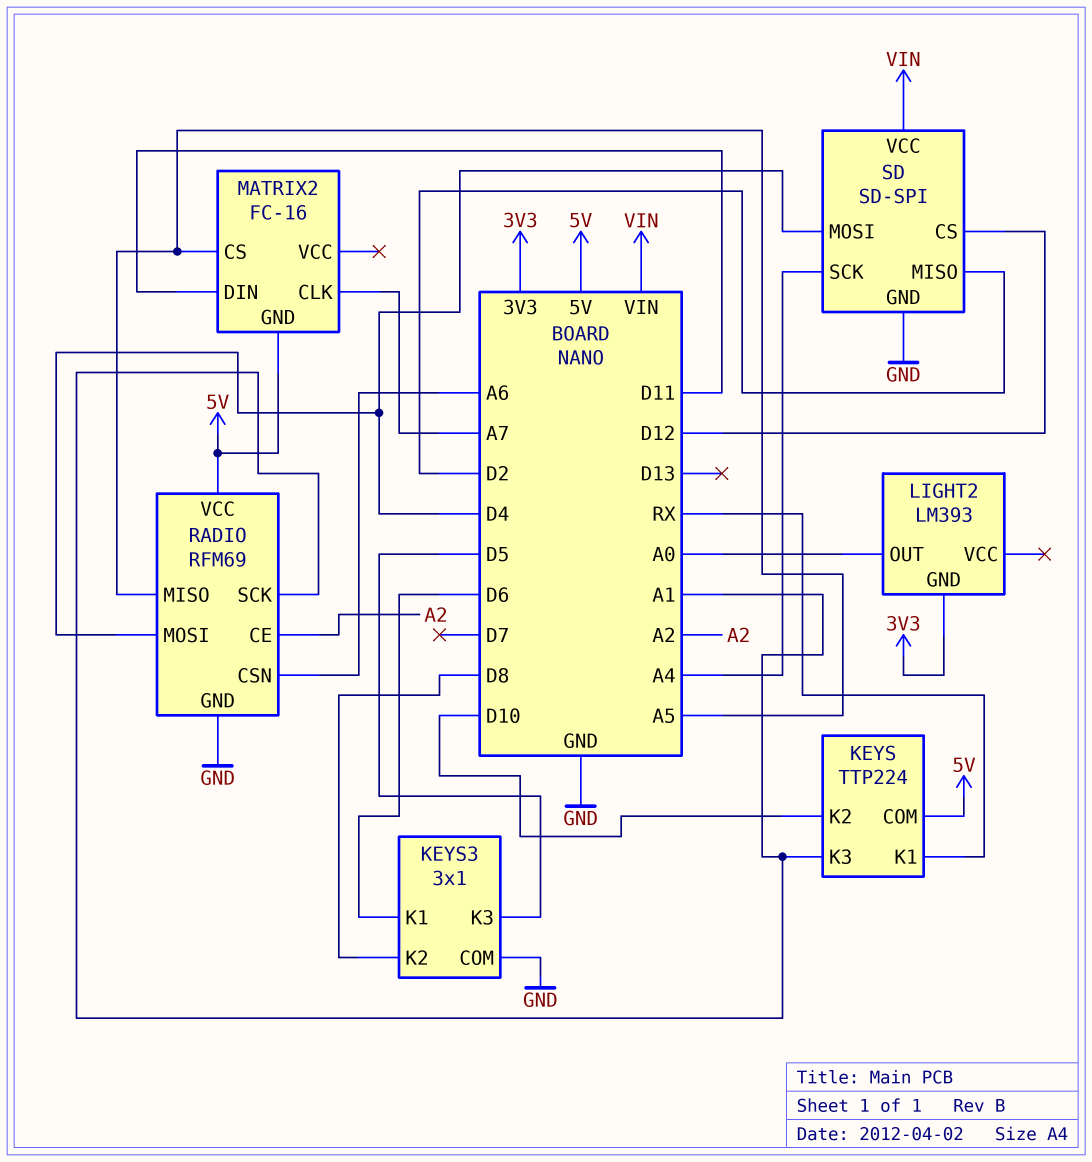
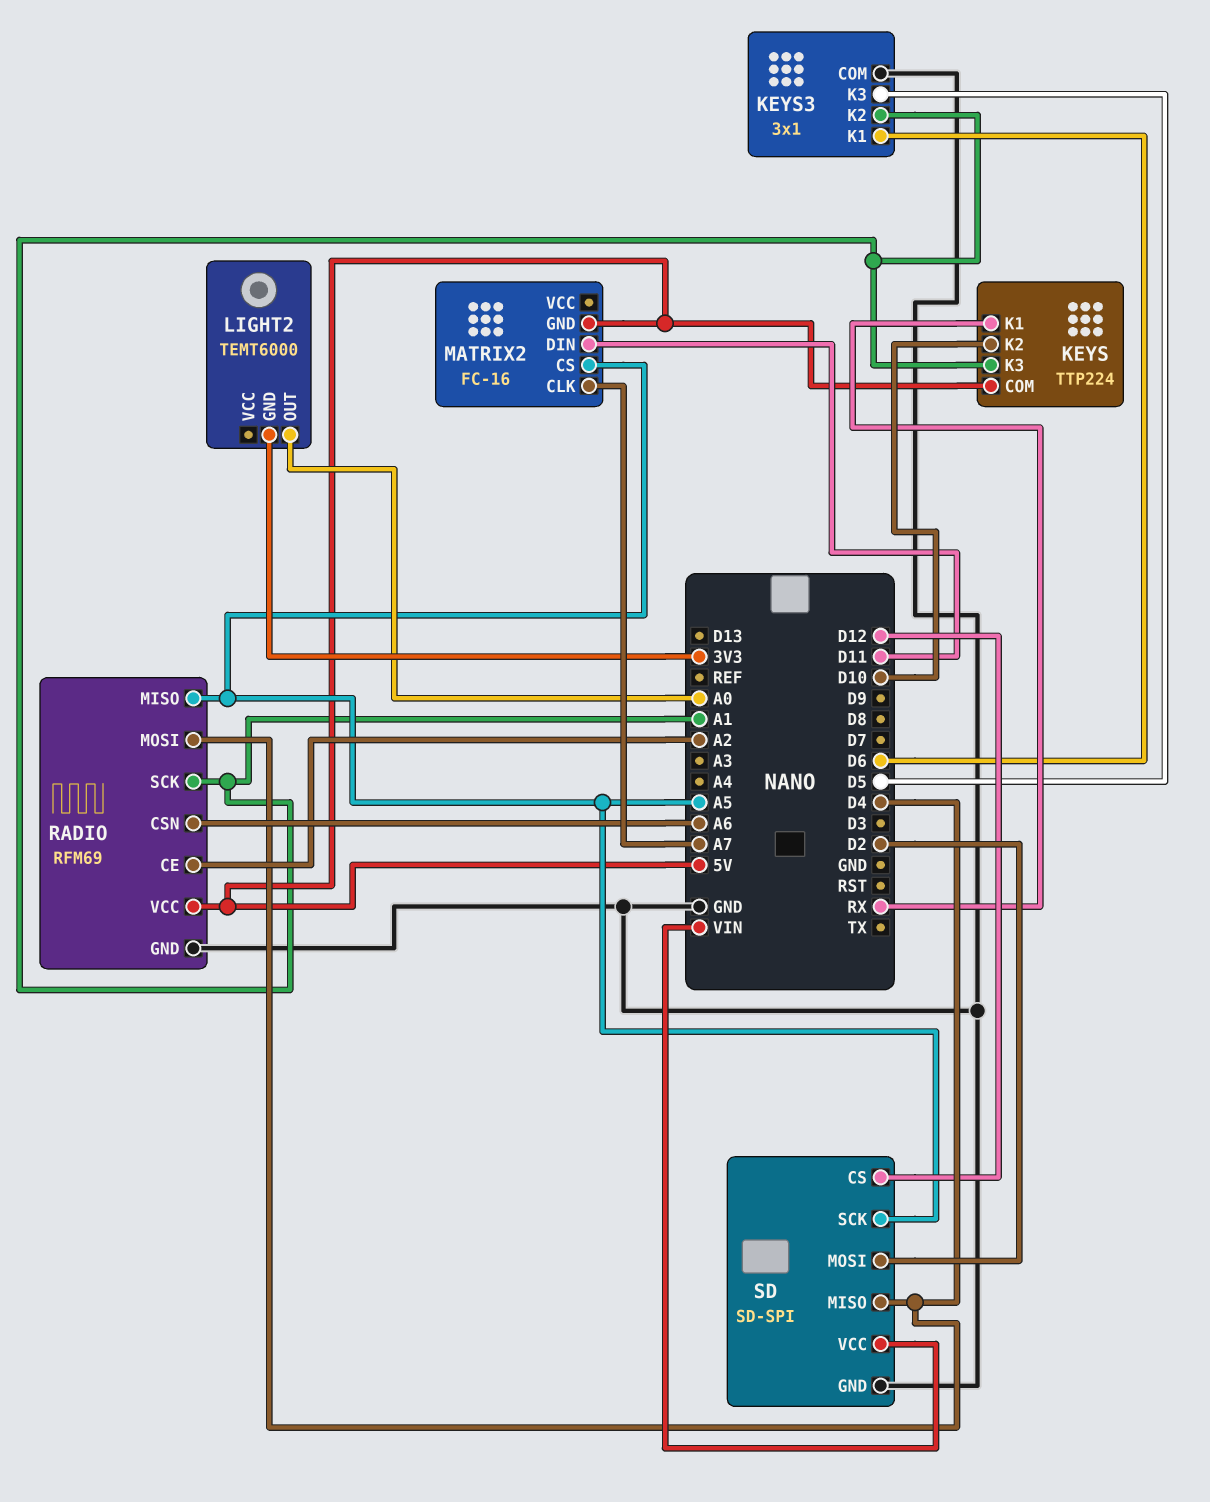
KEYS3 pin K2: D8 -> A1
LIGHT2: LM393 -> TEMT6000
SD pin MISO: D2 -> D4
SD pin MOSI: D4 -> D2
SD pin SCK: A4 -> A5

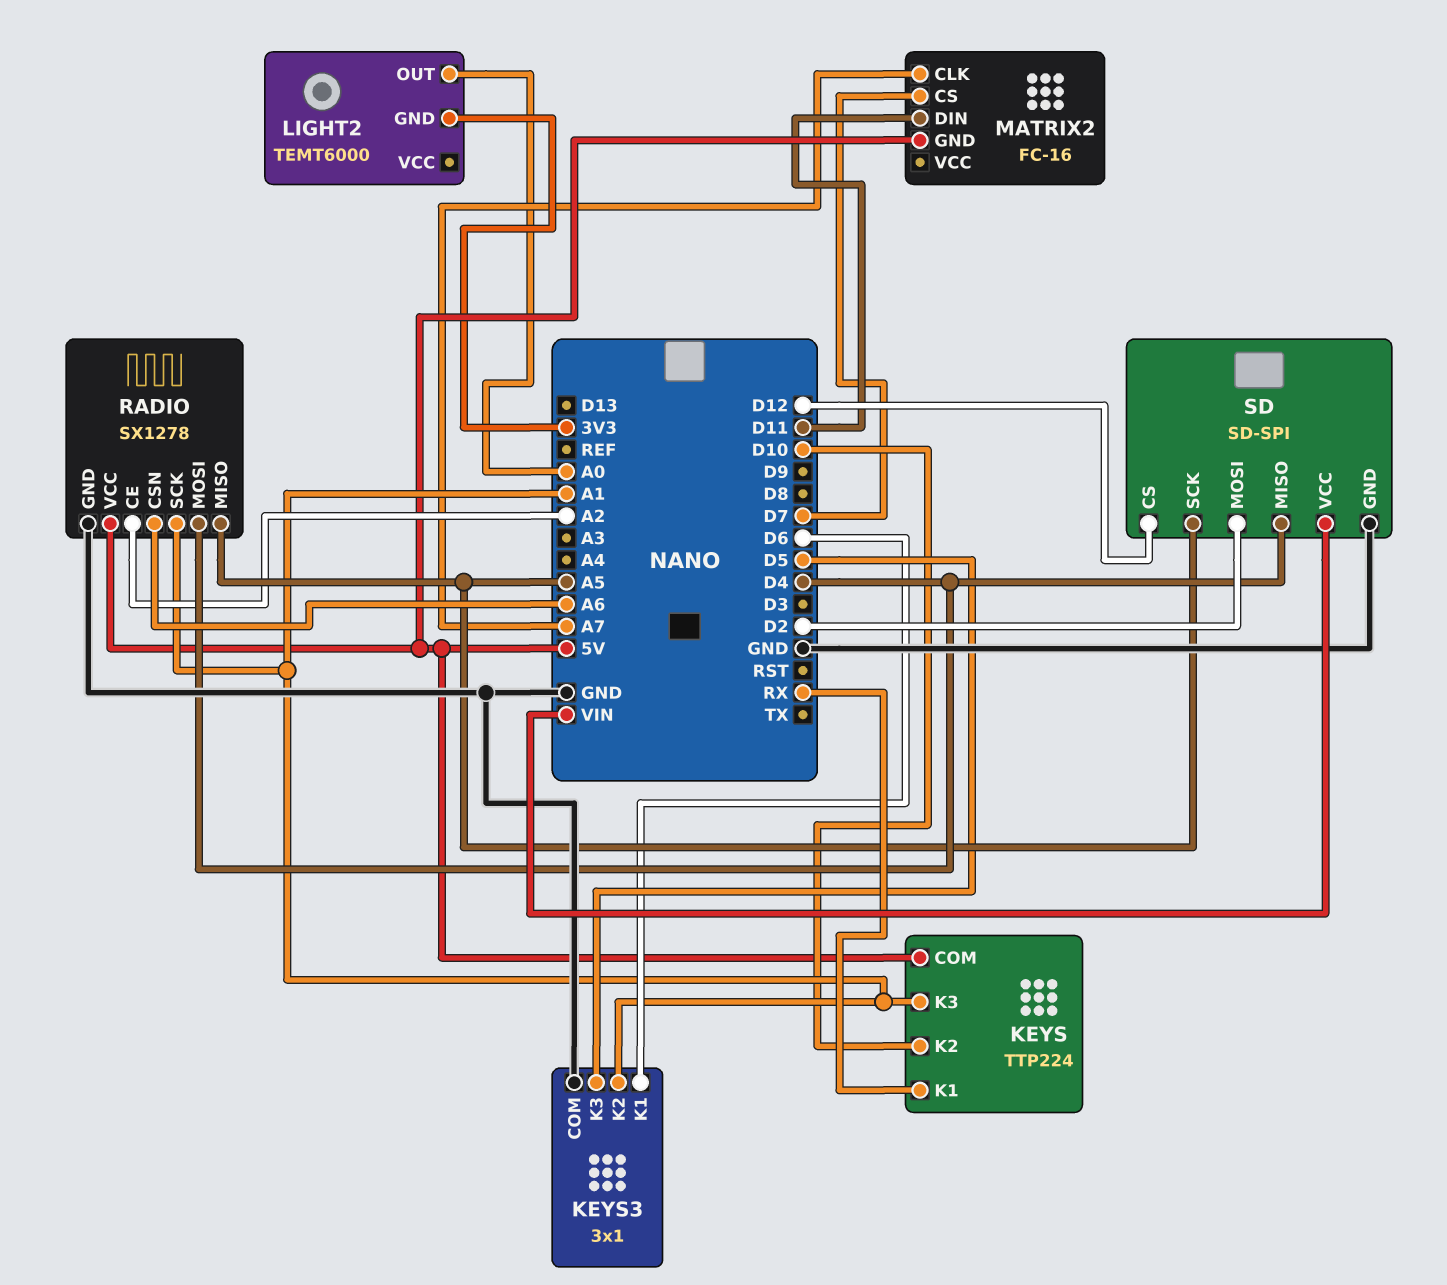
MATRIX2 pin CS: A5 -> D7
RADIO: RFM69 -> SX1278

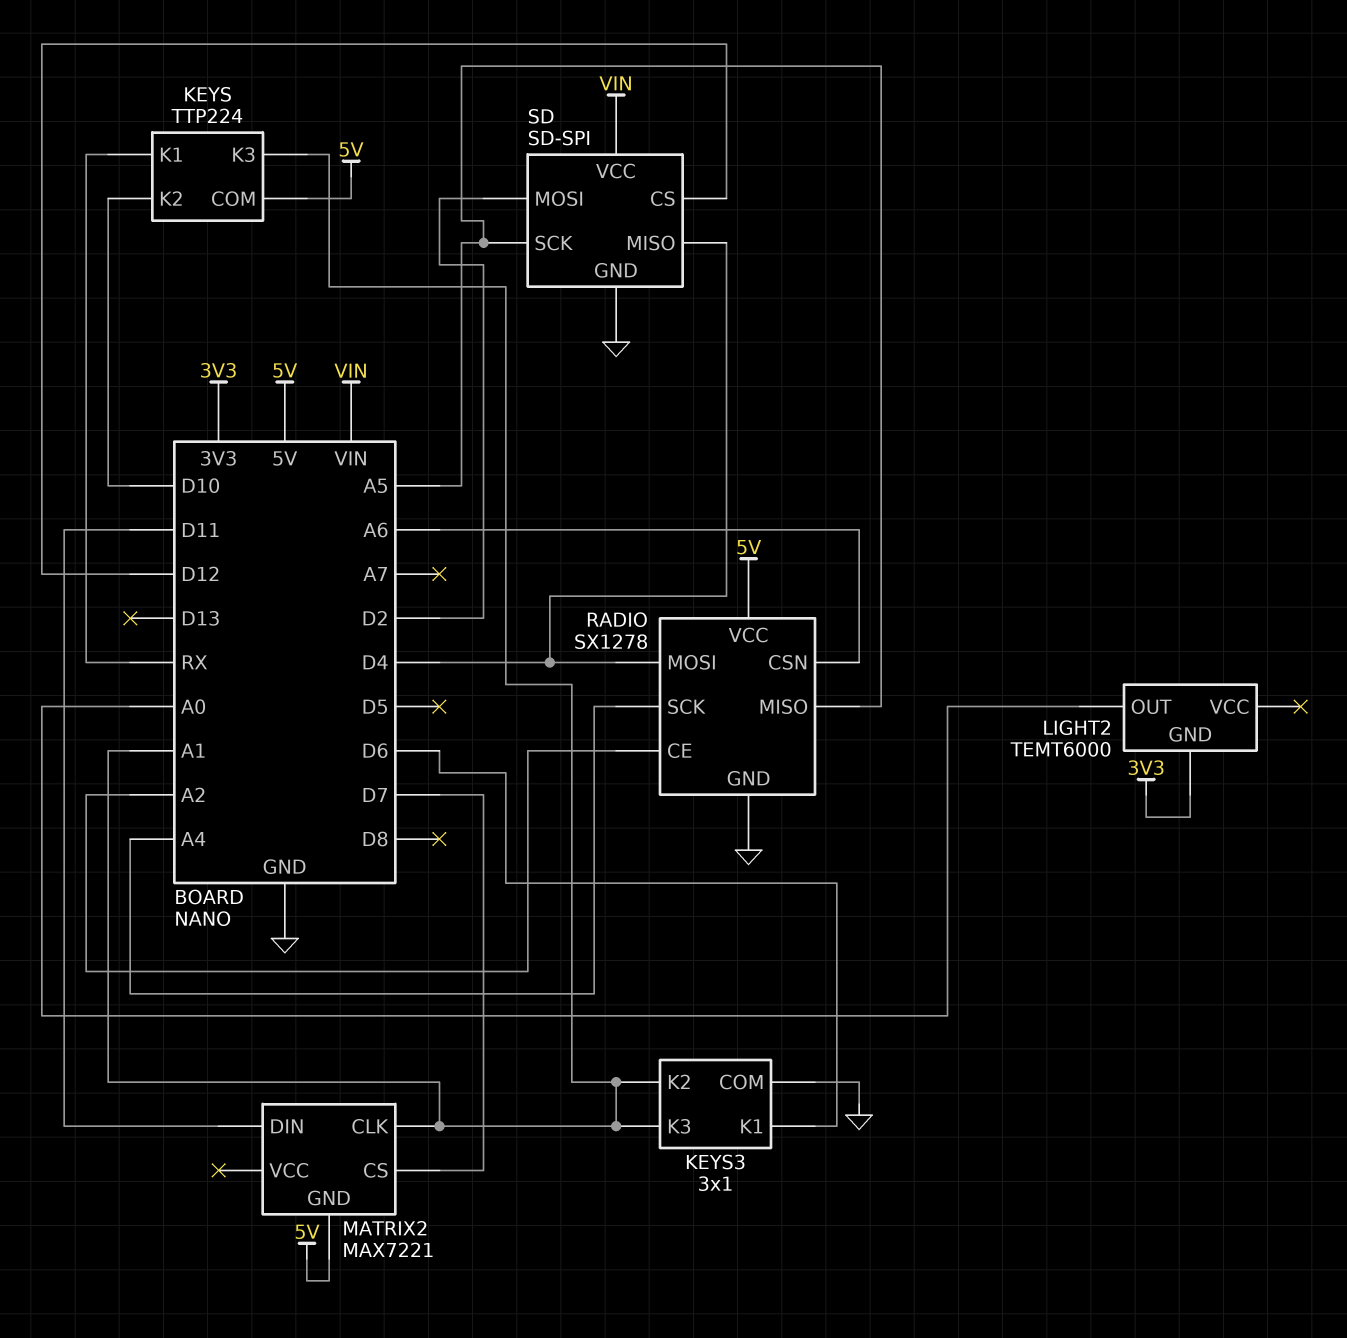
KEYS3 pin K3: D5 -> A1
MATRIX2: FC-16 -> MAX7221
MATRIX2 pin CLK: A7 -> A1
RADIO pin SCK: A1 -> A4

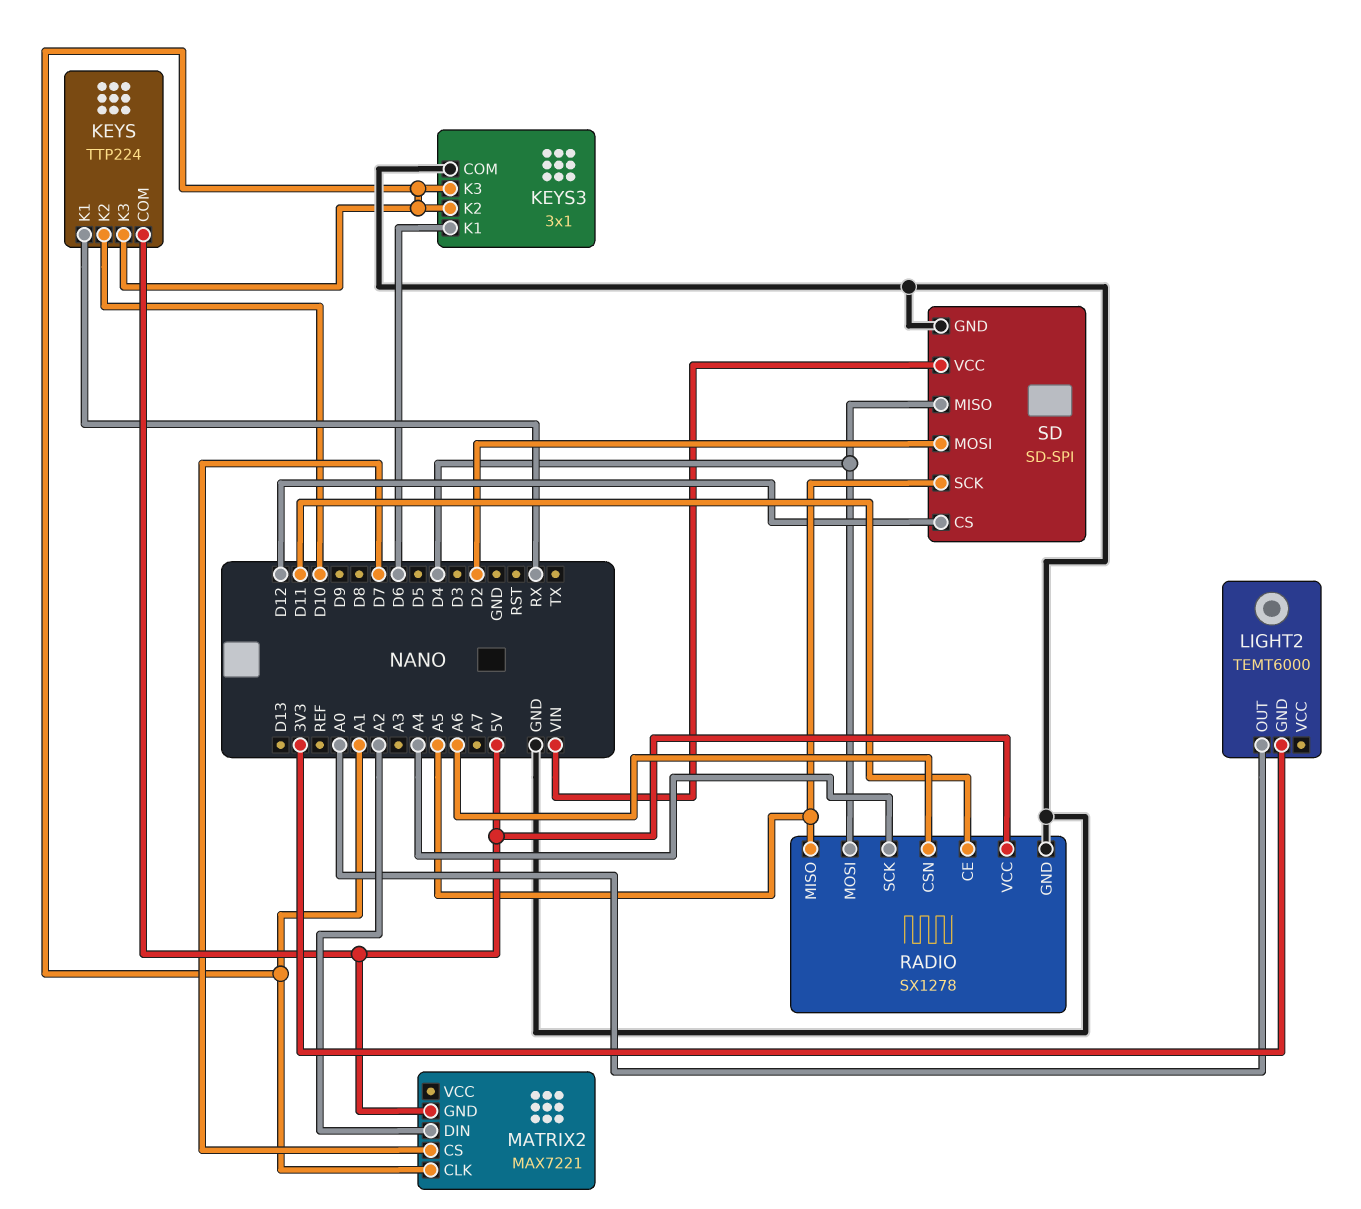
MATRIX2 pin DIN: D11 -> A2
RADIO pin CE: A2 -> D11

